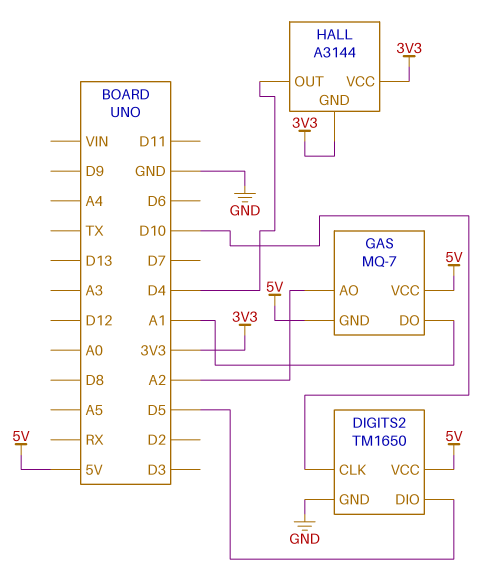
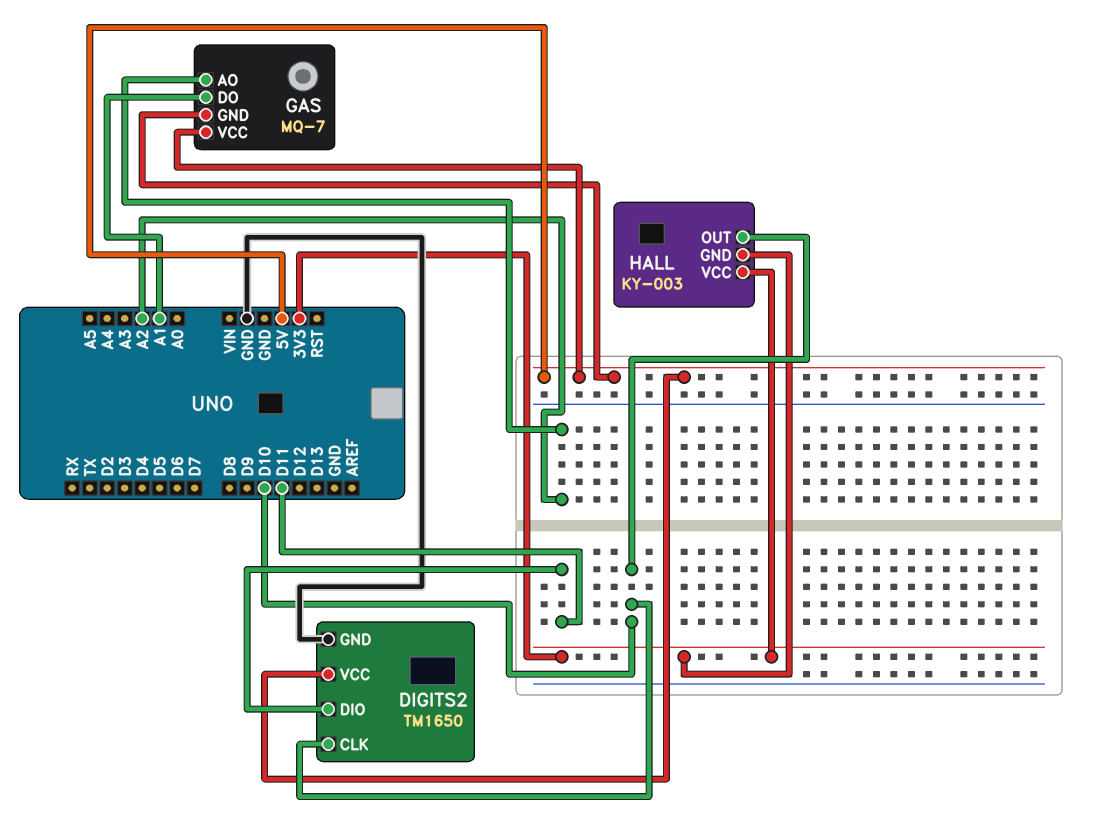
DIGITS2 pin DIO: D5 -> D11
HALL: A3144 -> KY-003
HALL pin OUT: D4 -> D10

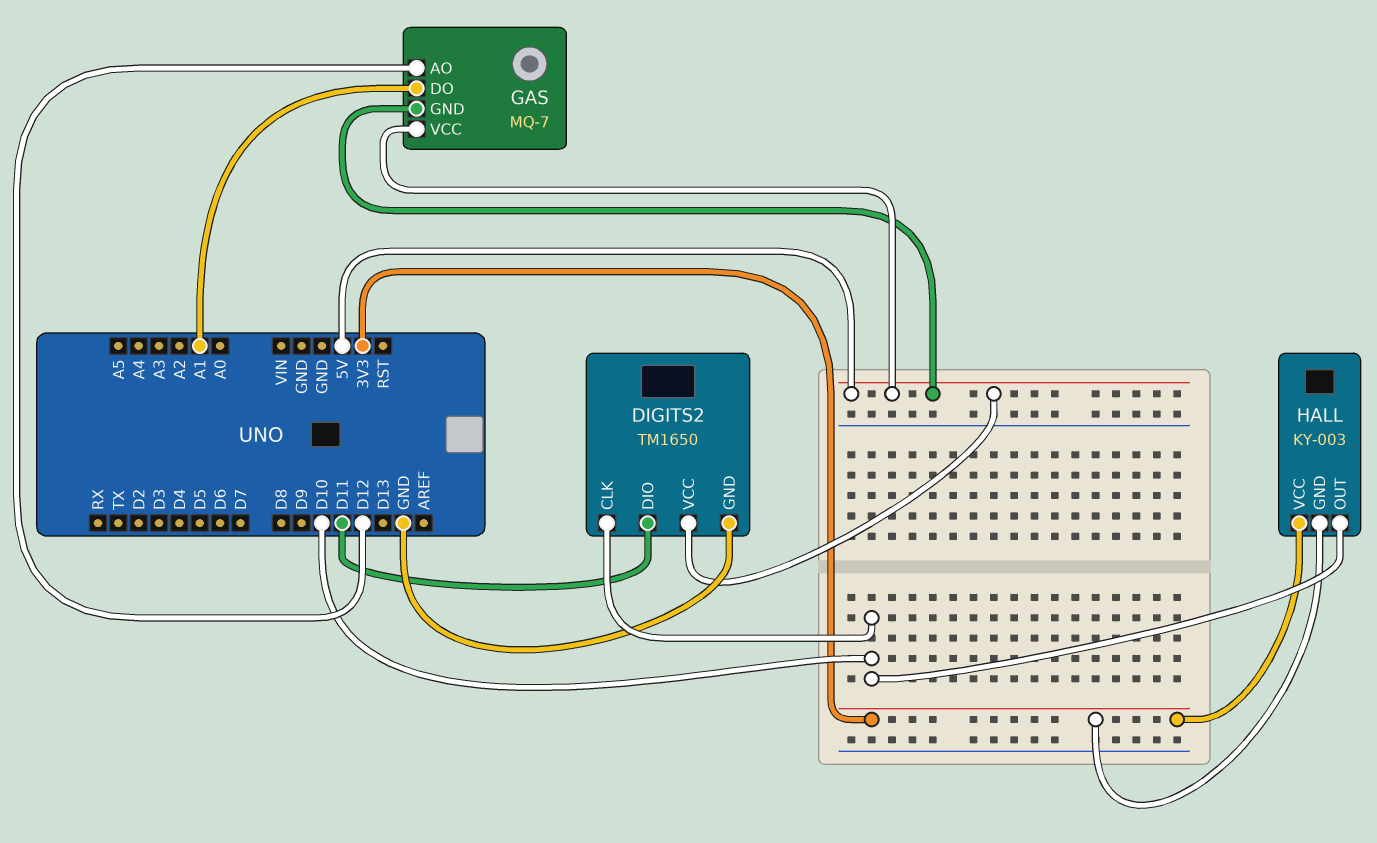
GAS pin AO: A2 -> D12

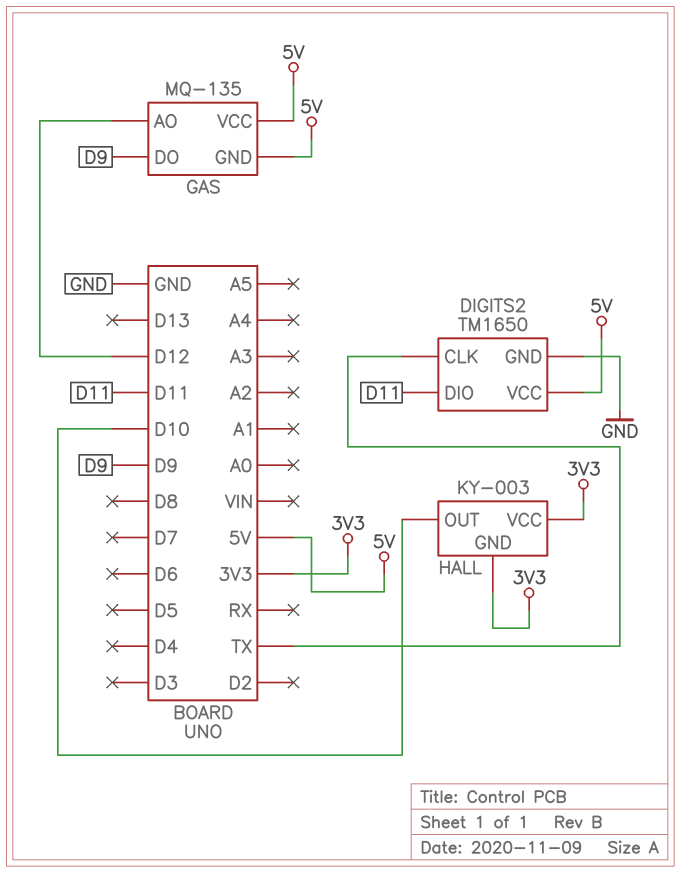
DIGITS2 pin CLK: D10 -> TX
GAS: MQ-7 -> MQ-135
GAS pin DO: A1 -> D9

